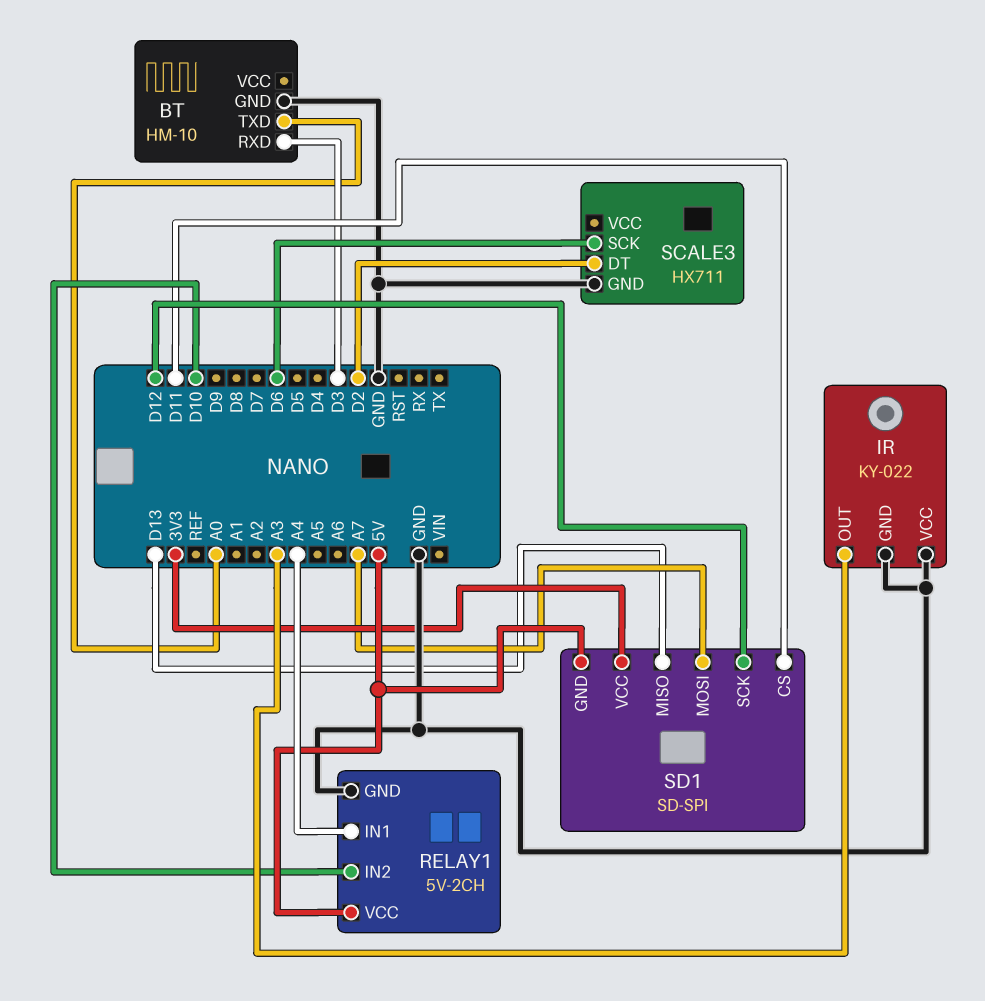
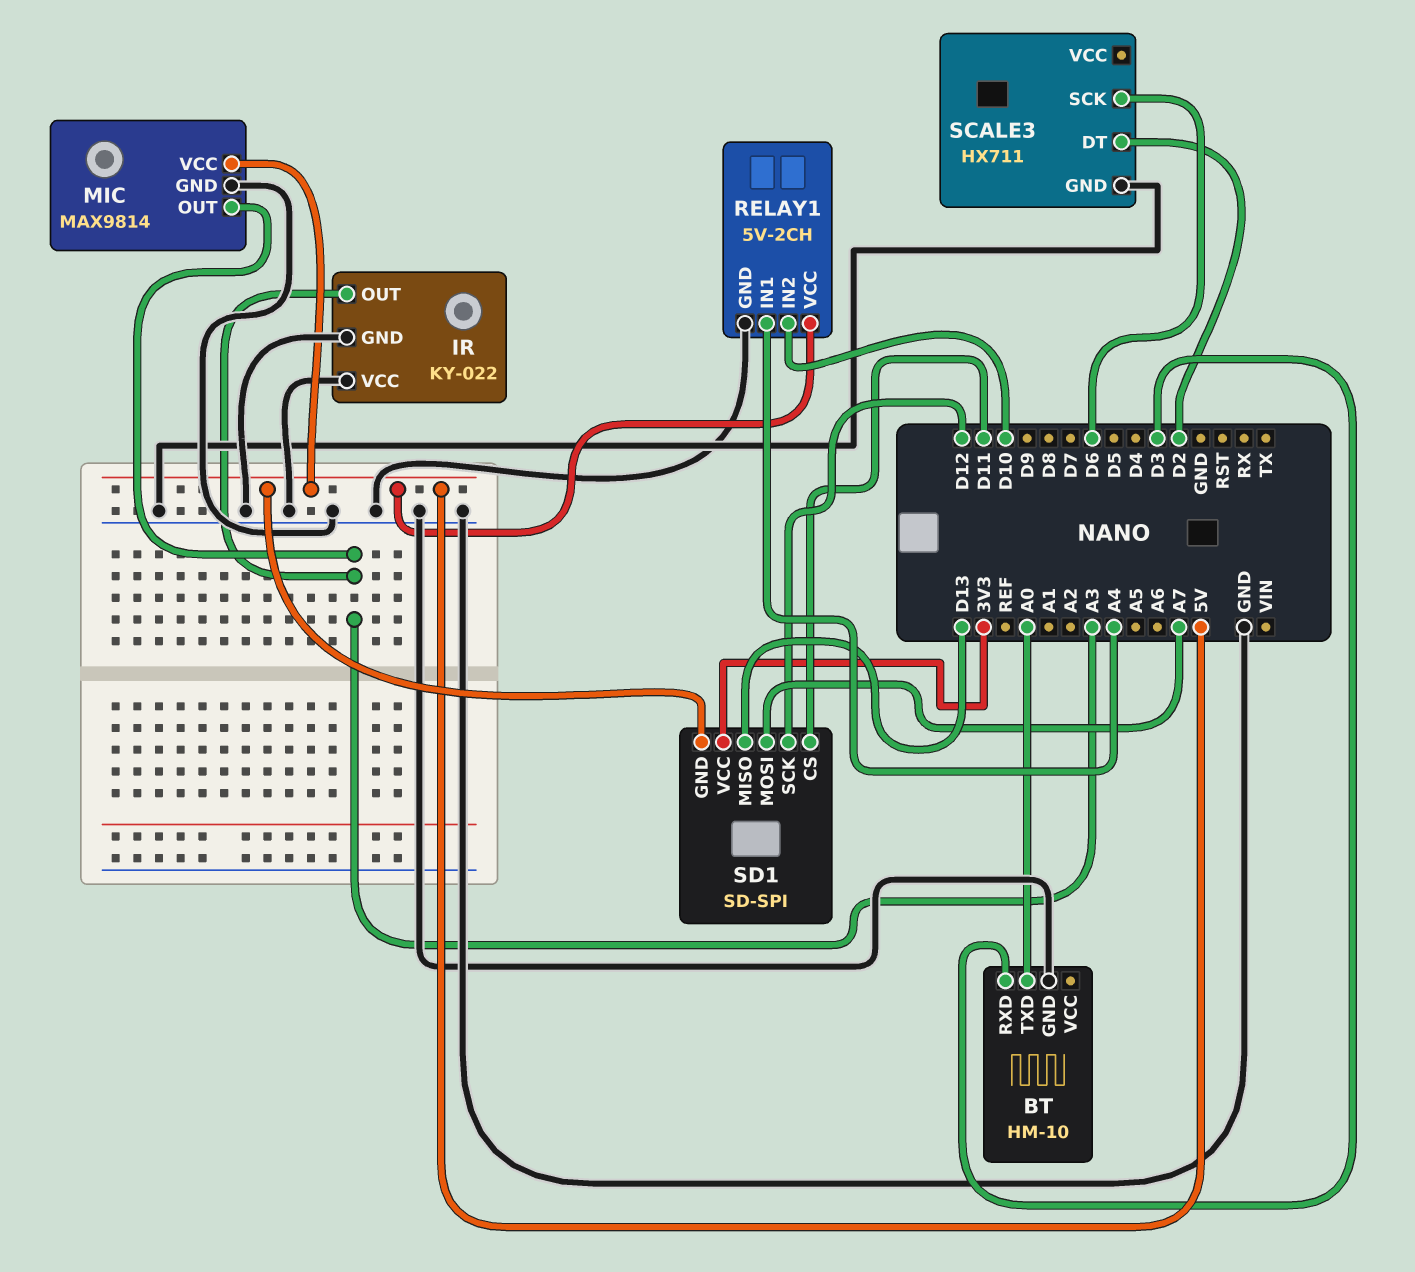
MIC: none -> MAX9814
MIC pin GND: none -> GND
MIC pin OUT: none -> A3
MIC pin VCC: none -> 5V

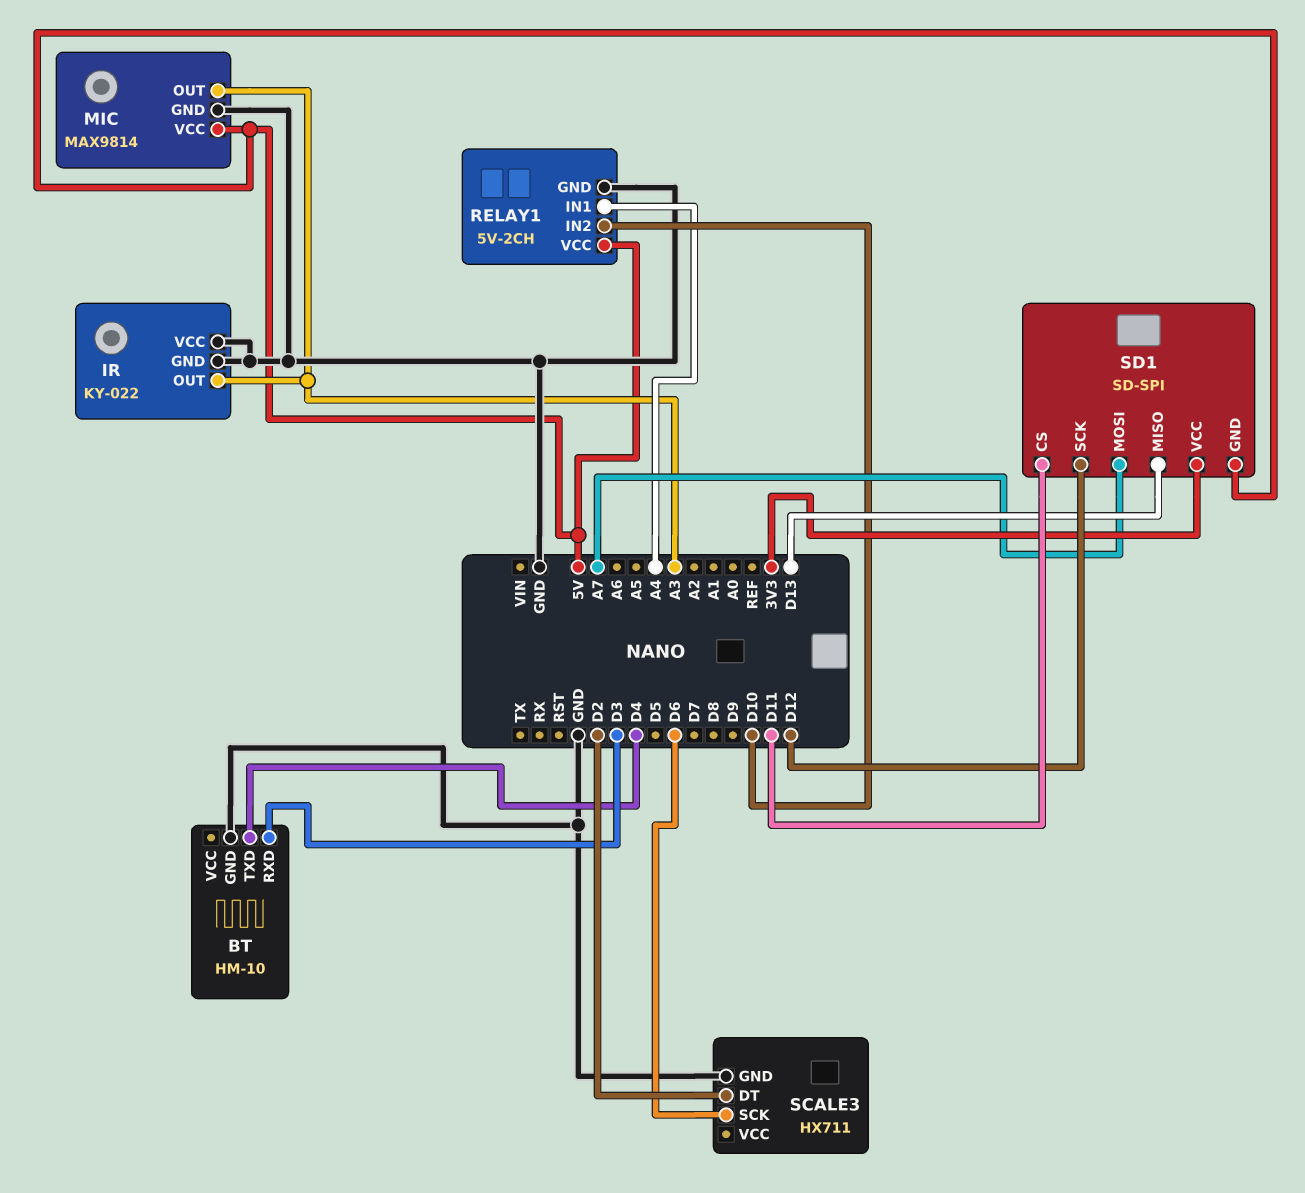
BT pin TXD: A0 -> D4

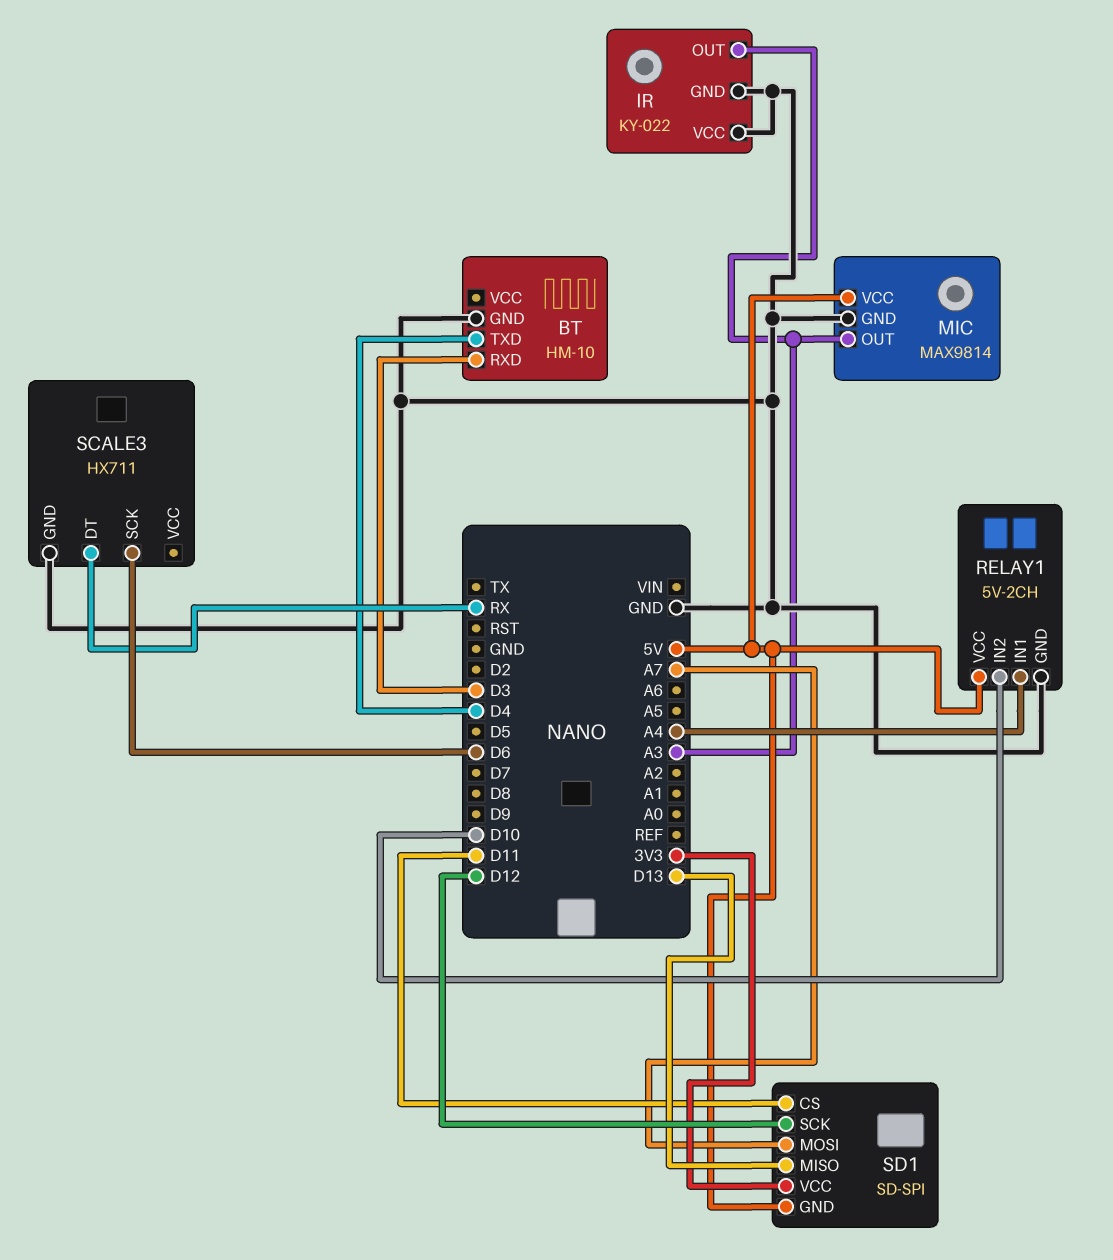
SCALE3 pin DT: D2 -> RX

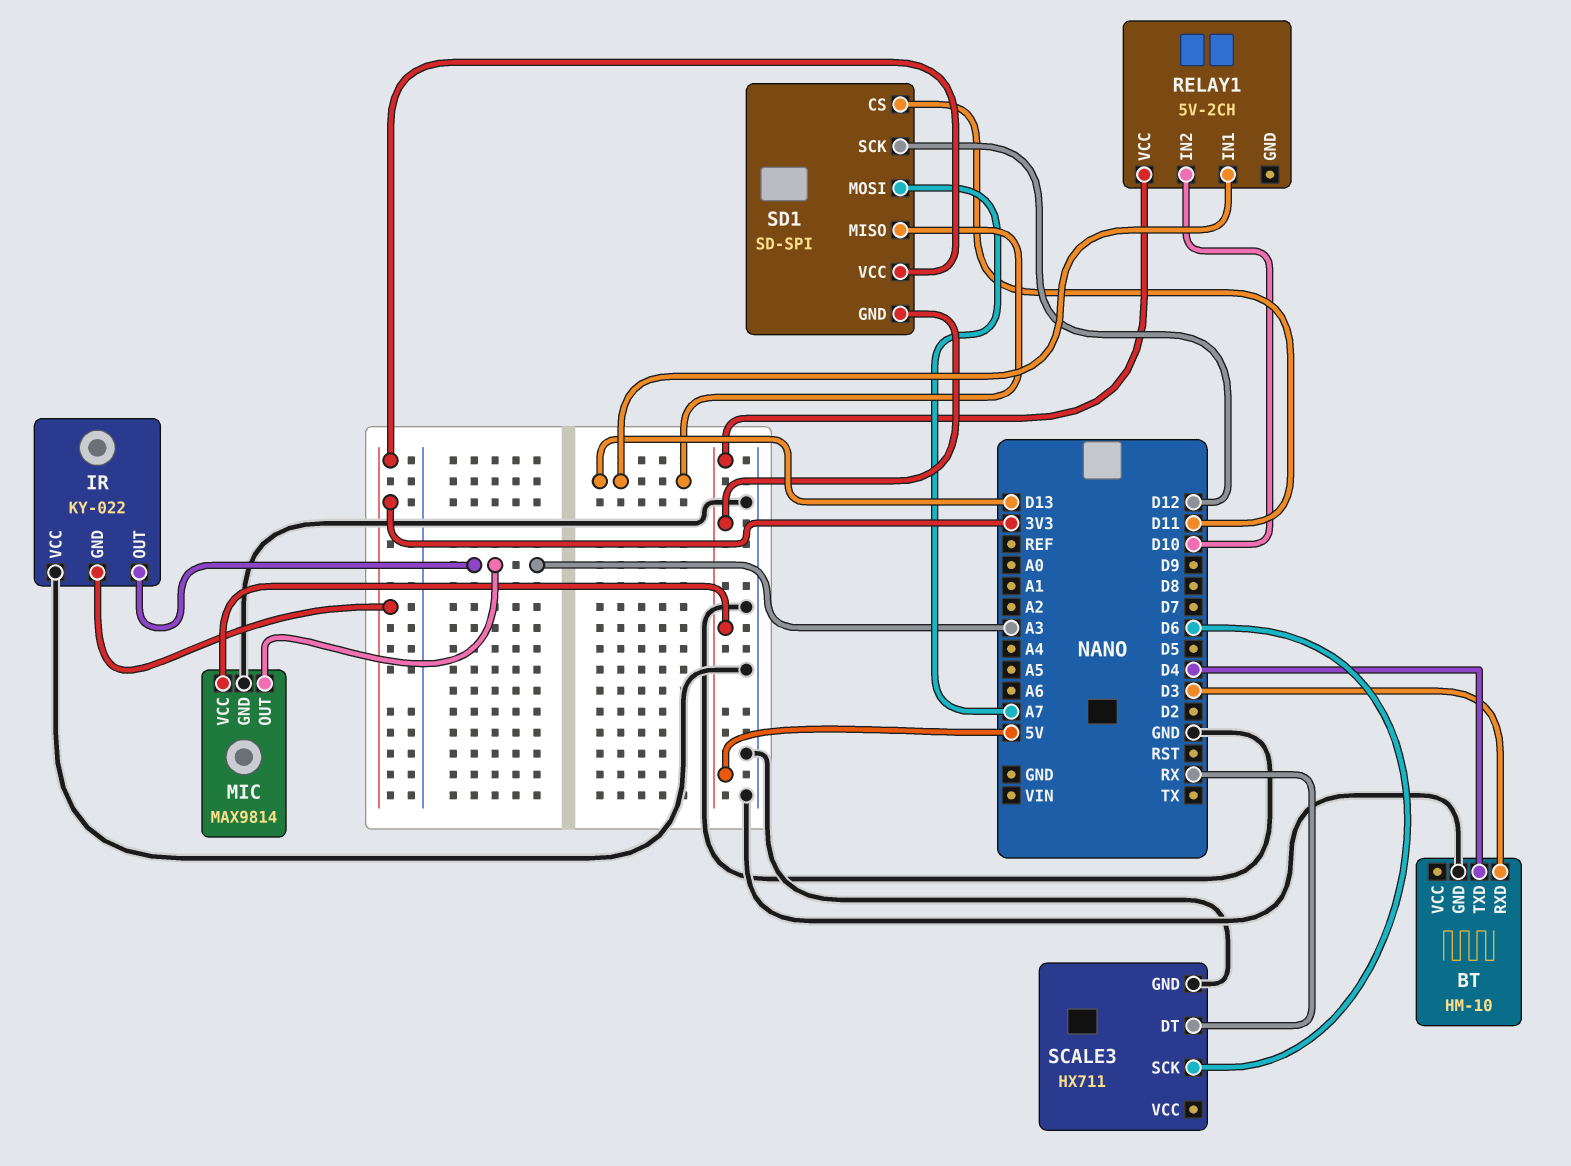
IR pin GND: GND -> 3V3
RELAY1 pin GND: GND -> none
RELAY1 pin IN1: A4 -> D13

